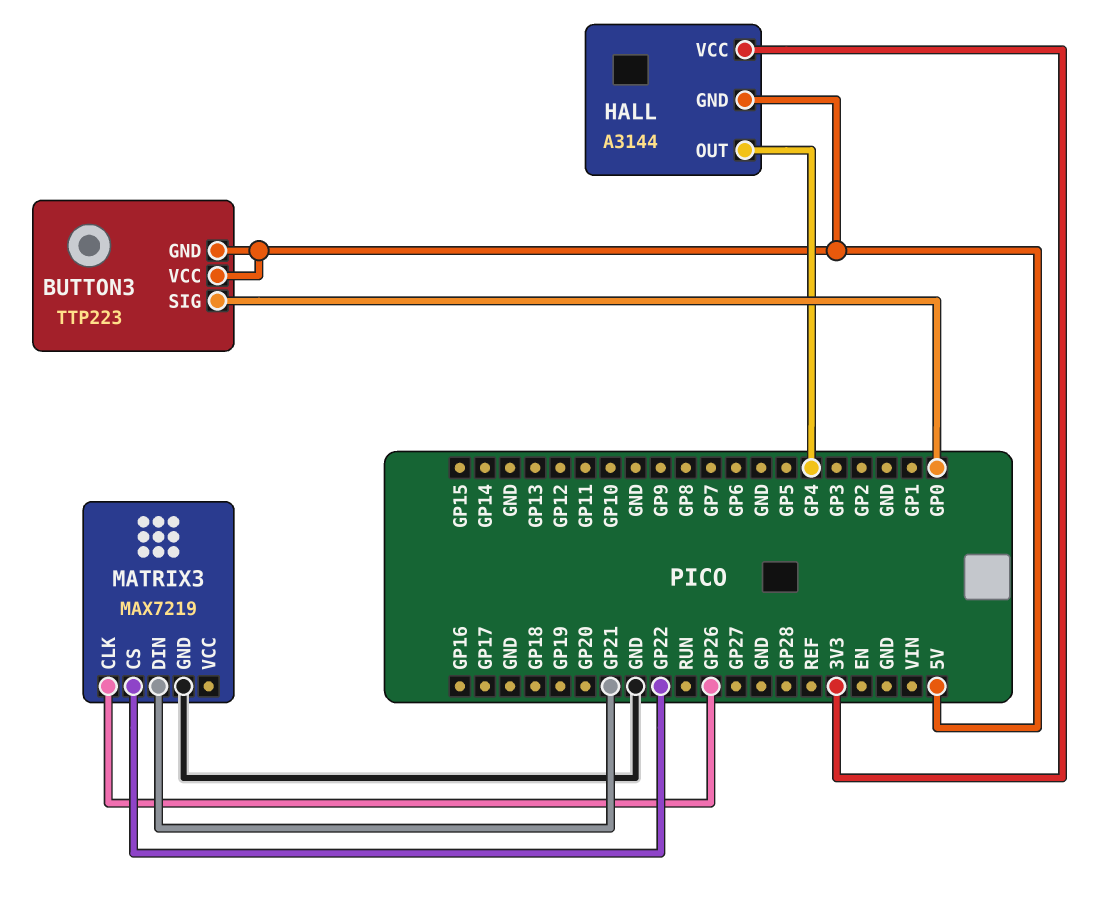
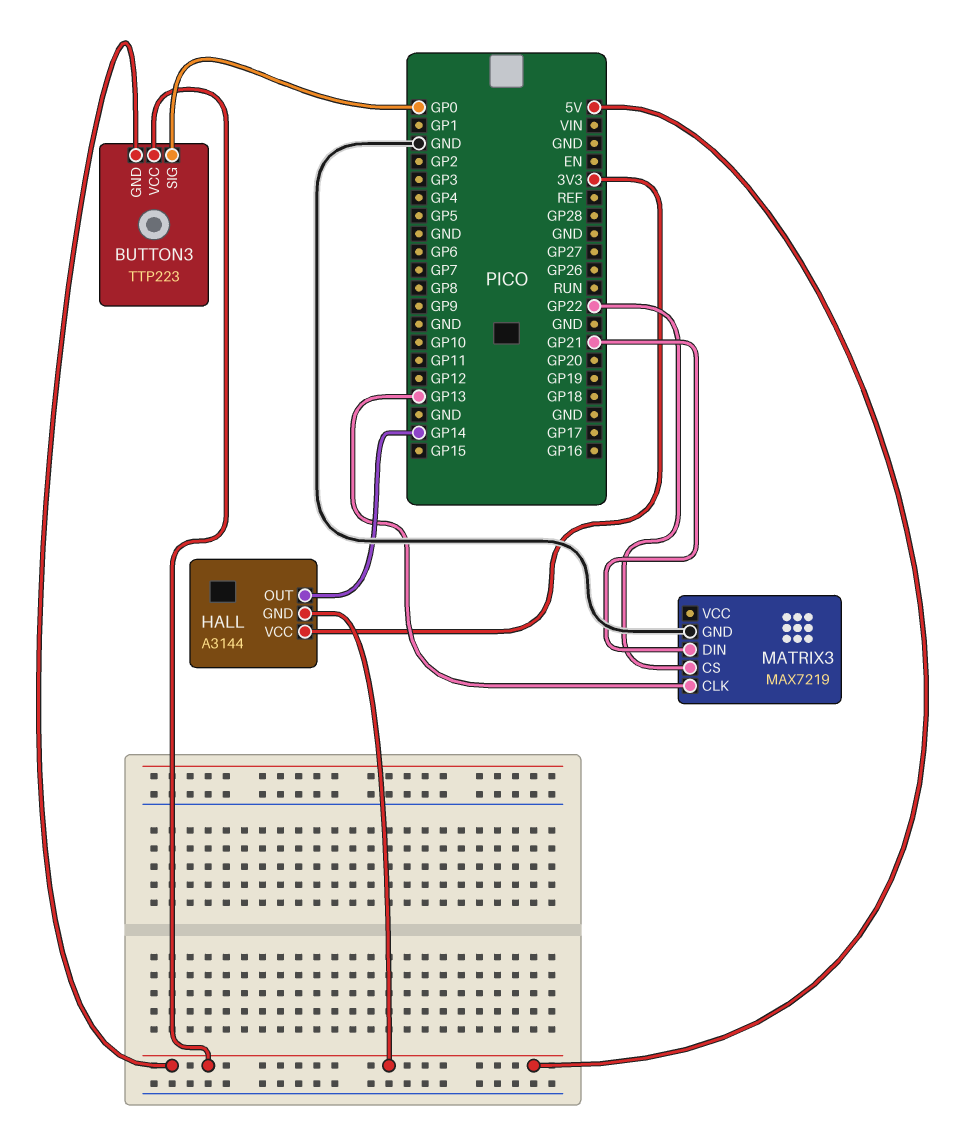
HALL pin OUT: GP4 -> GP14
MATRIX3 pin CLK: GP26 -> GP13

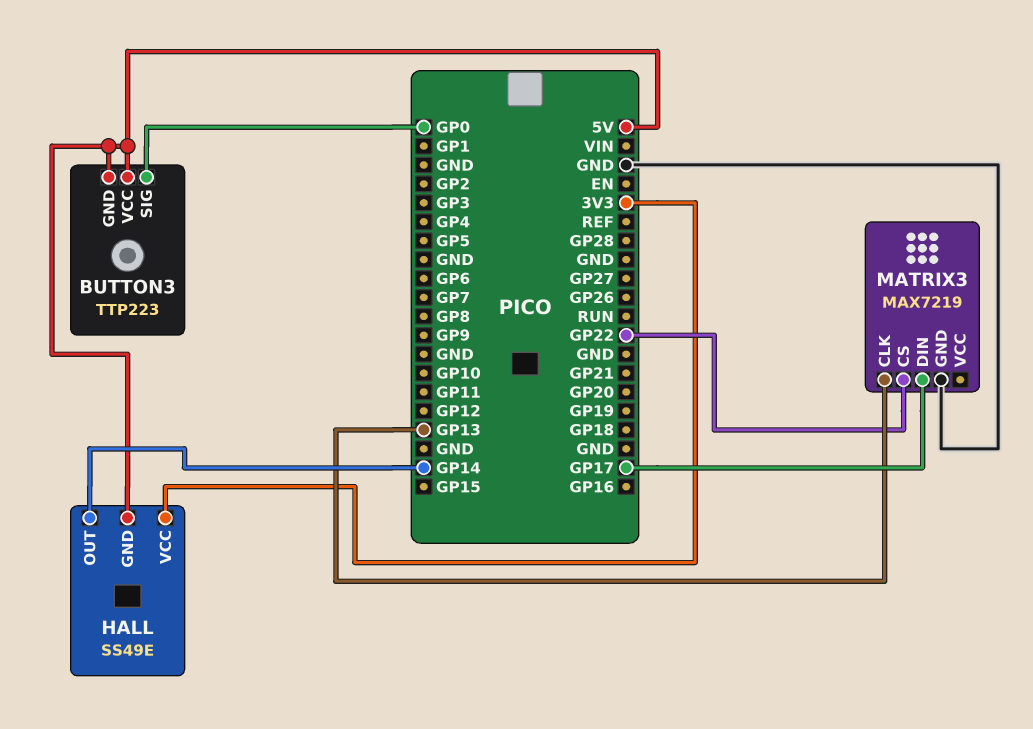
HALL: A3144 -> SS49E
MATRIX3 pin DIN: GP21 -> GP17

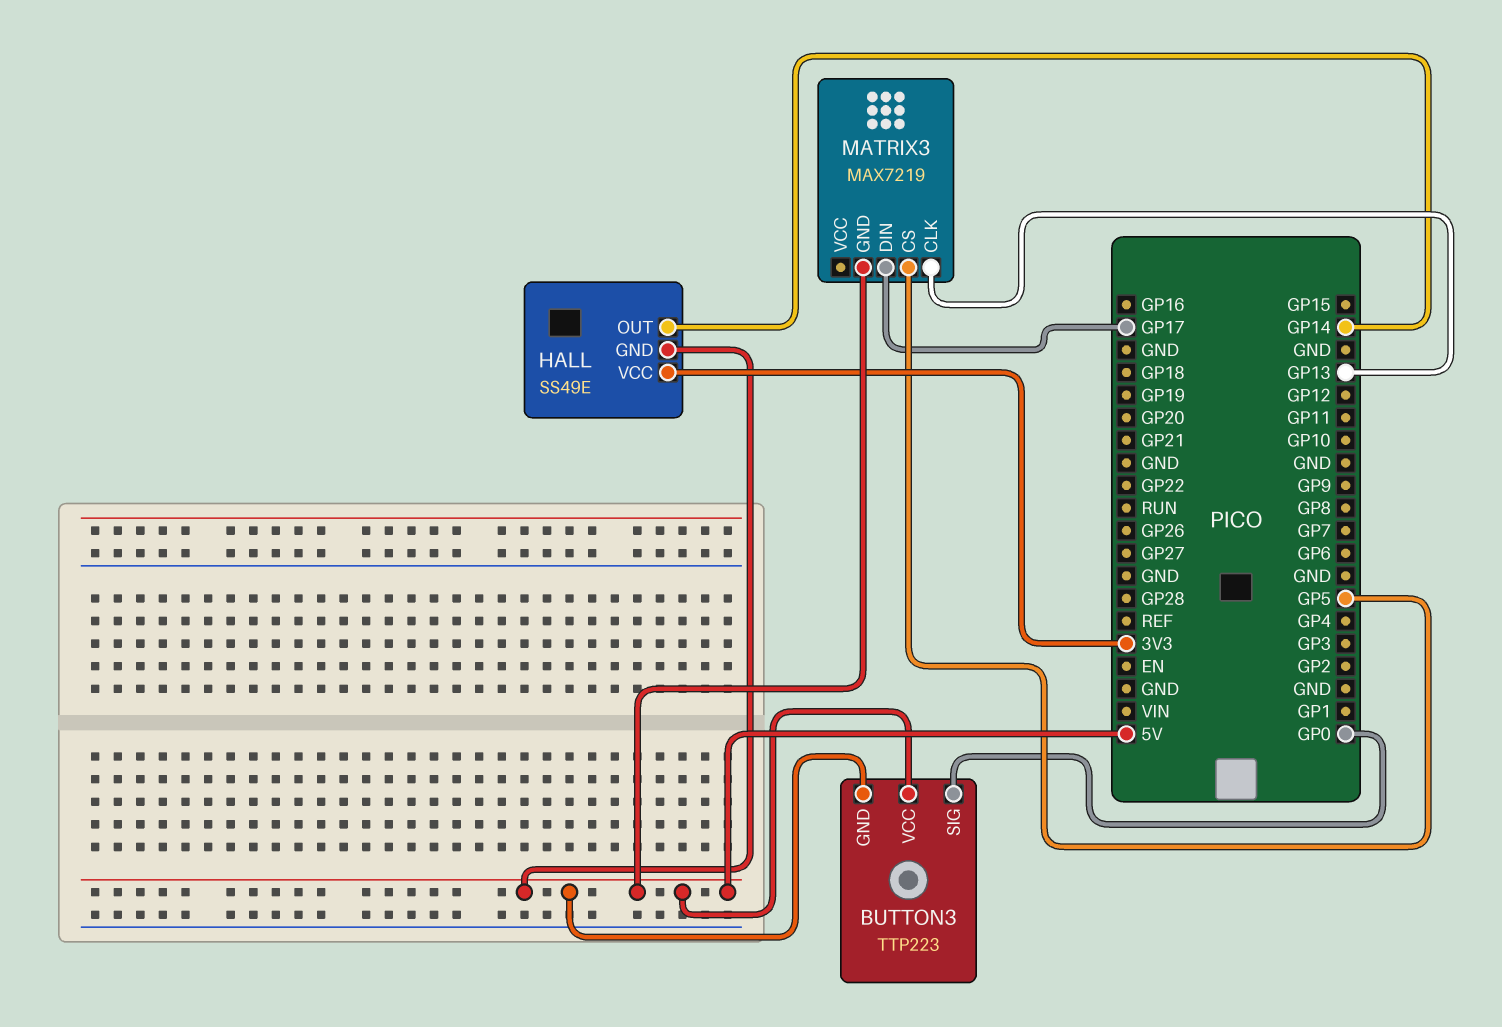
MATRIX3 pin CS: GP22 -> GP5
MATRIX3 pin GND: GND -> 5V

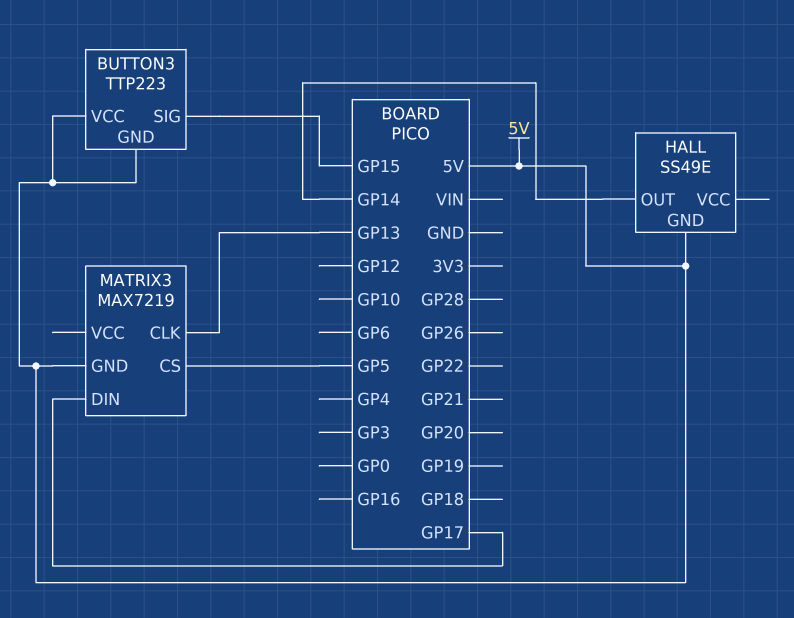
BUTTON3 pin SIG: GP0 -> GP15
HALL pin VCC: 3V3 -> none

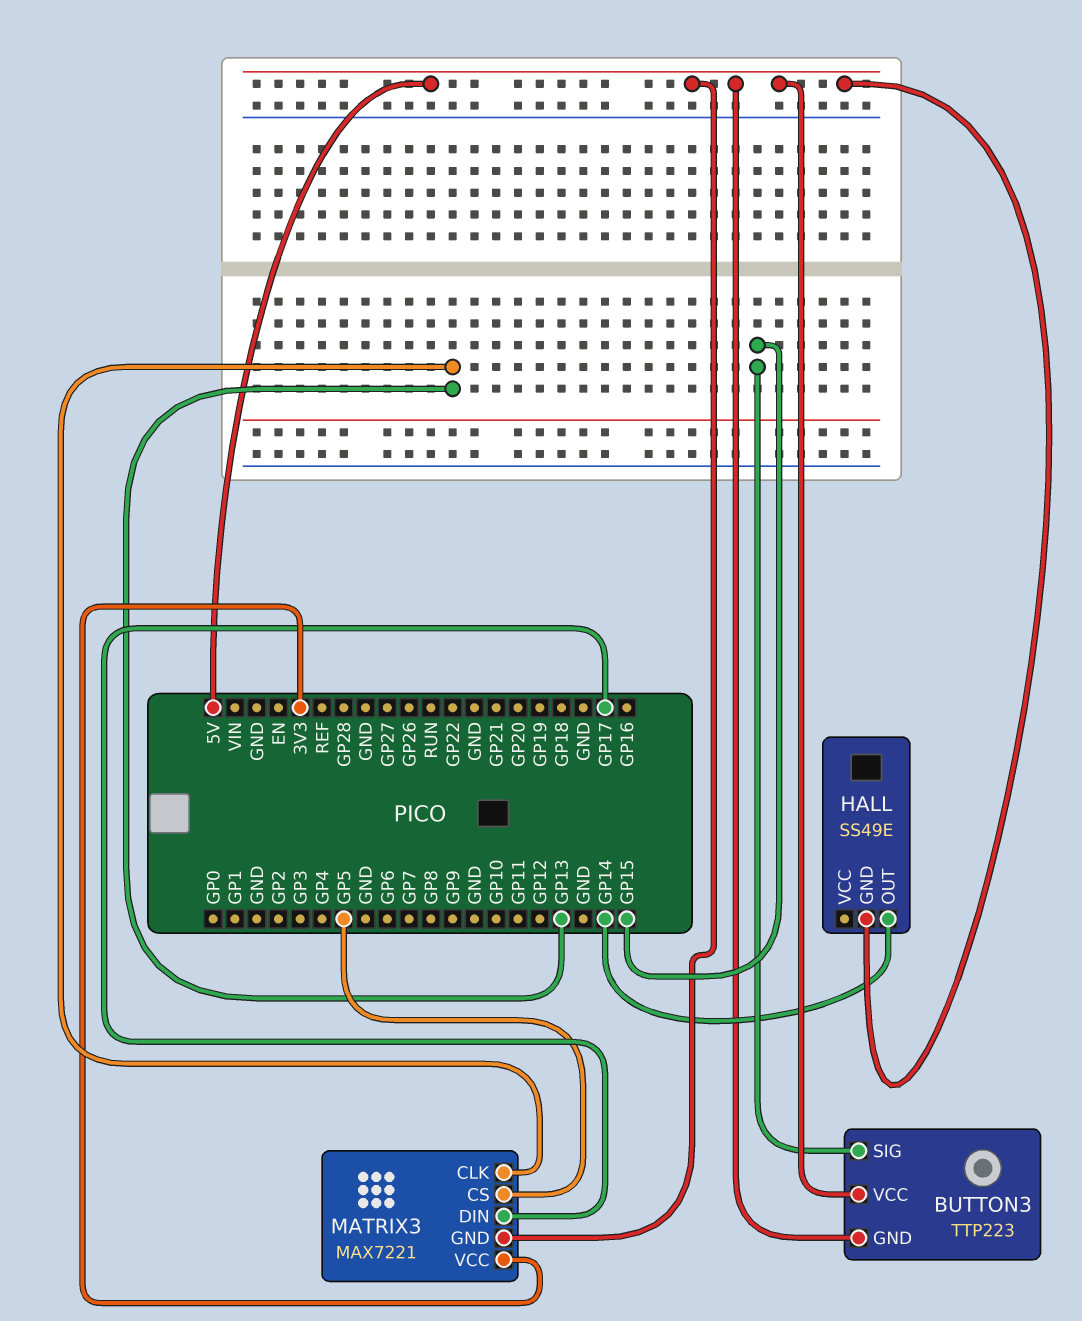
MATRIX3: MAX7219 -> MAX7221
MATRIX3 pin VCC: none -> 3V3

